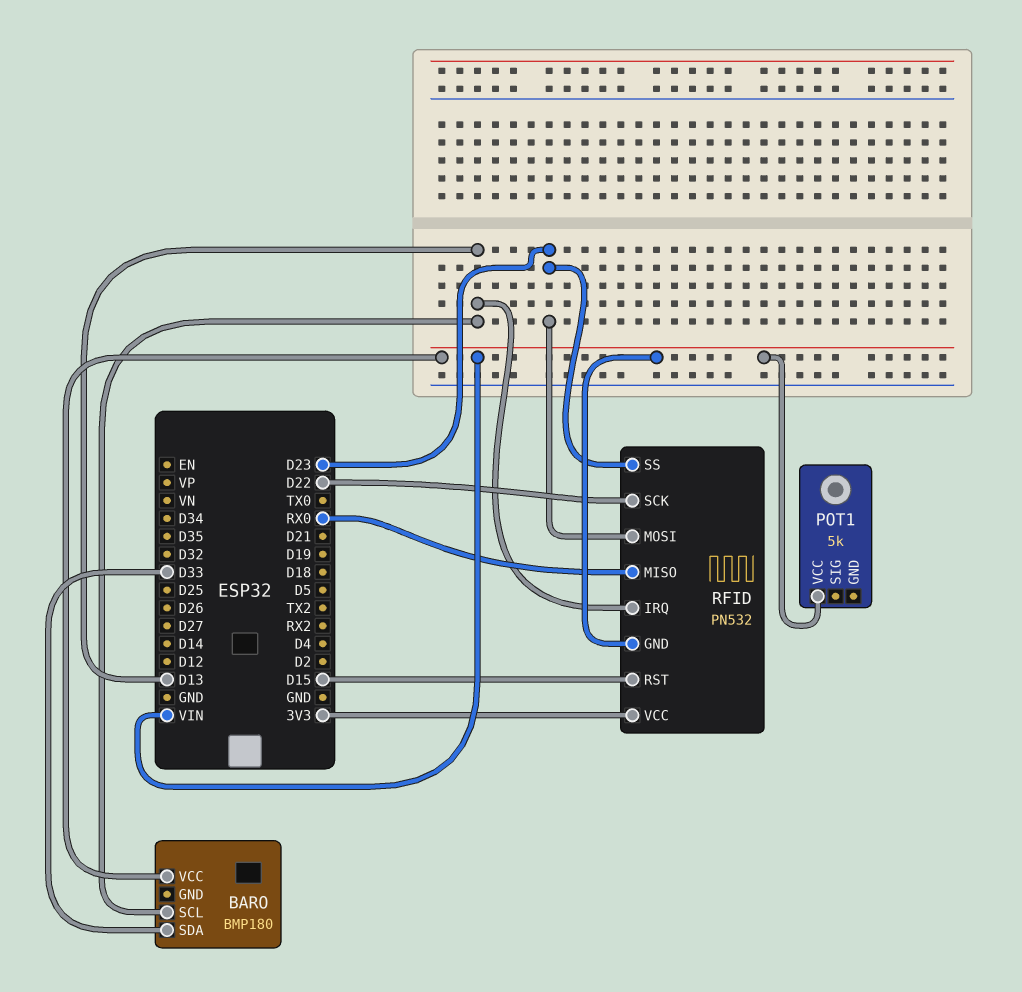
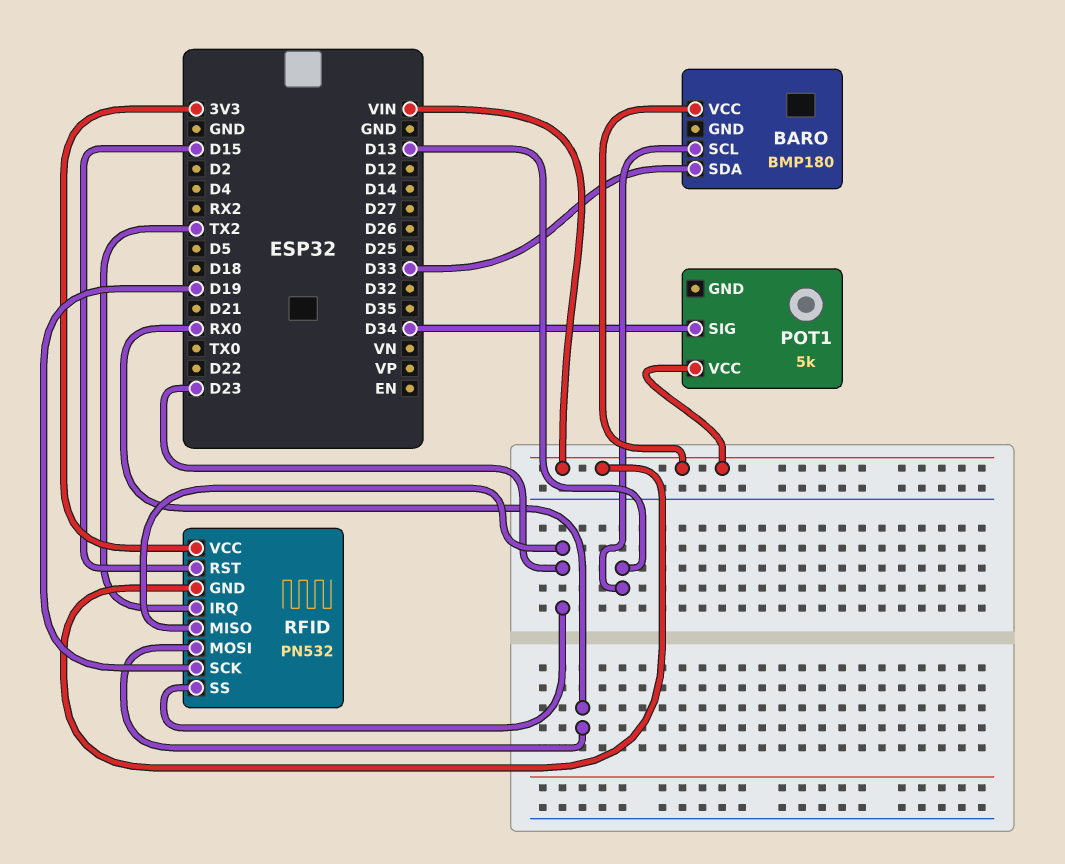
POT1 pin SIG: none -> D34
RFID pin IRQ: D13 -> TX2
RFID pin MISO: RX0 -> D23
RFID pin MOSI: D23 -> RX0
RFID pin SCK: D22 -> D19

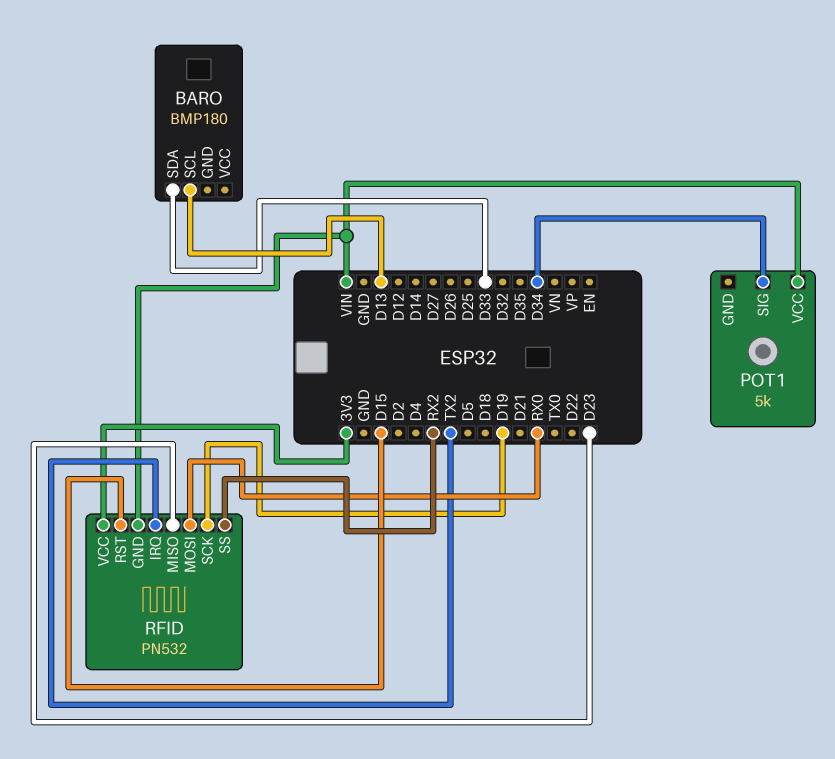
BARO pin VCC: VIN -> none
RFID pin SS: D23 -> RX2

